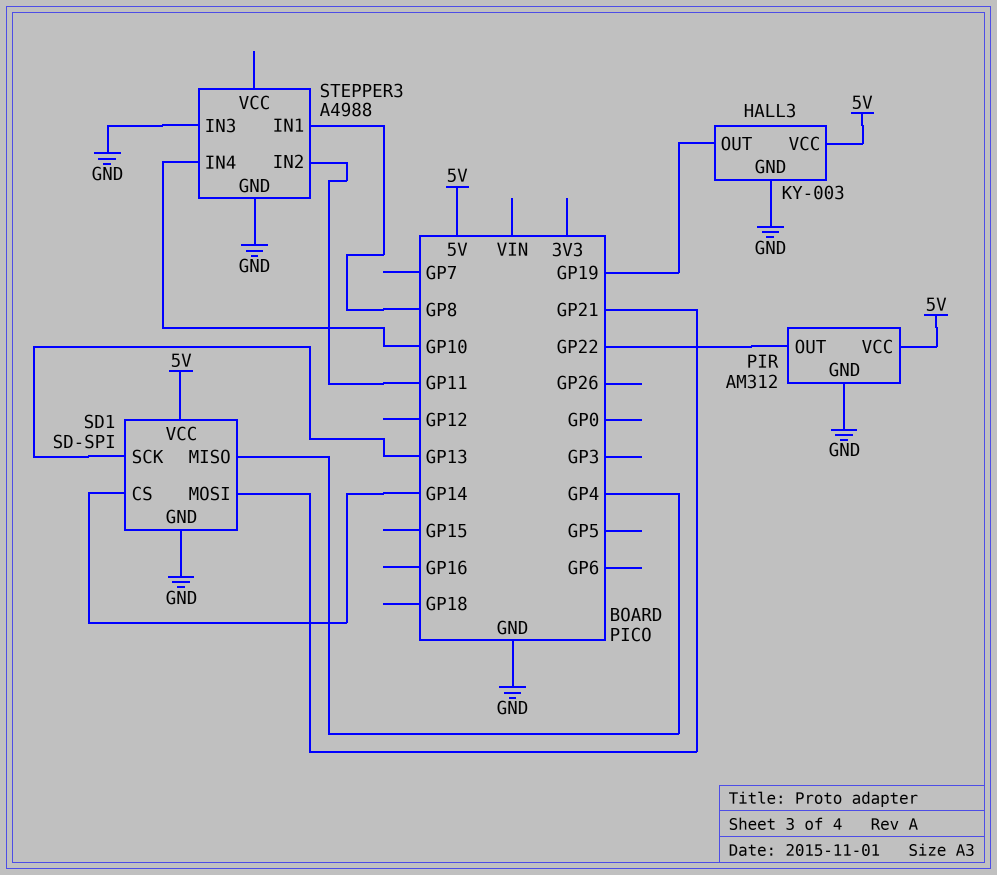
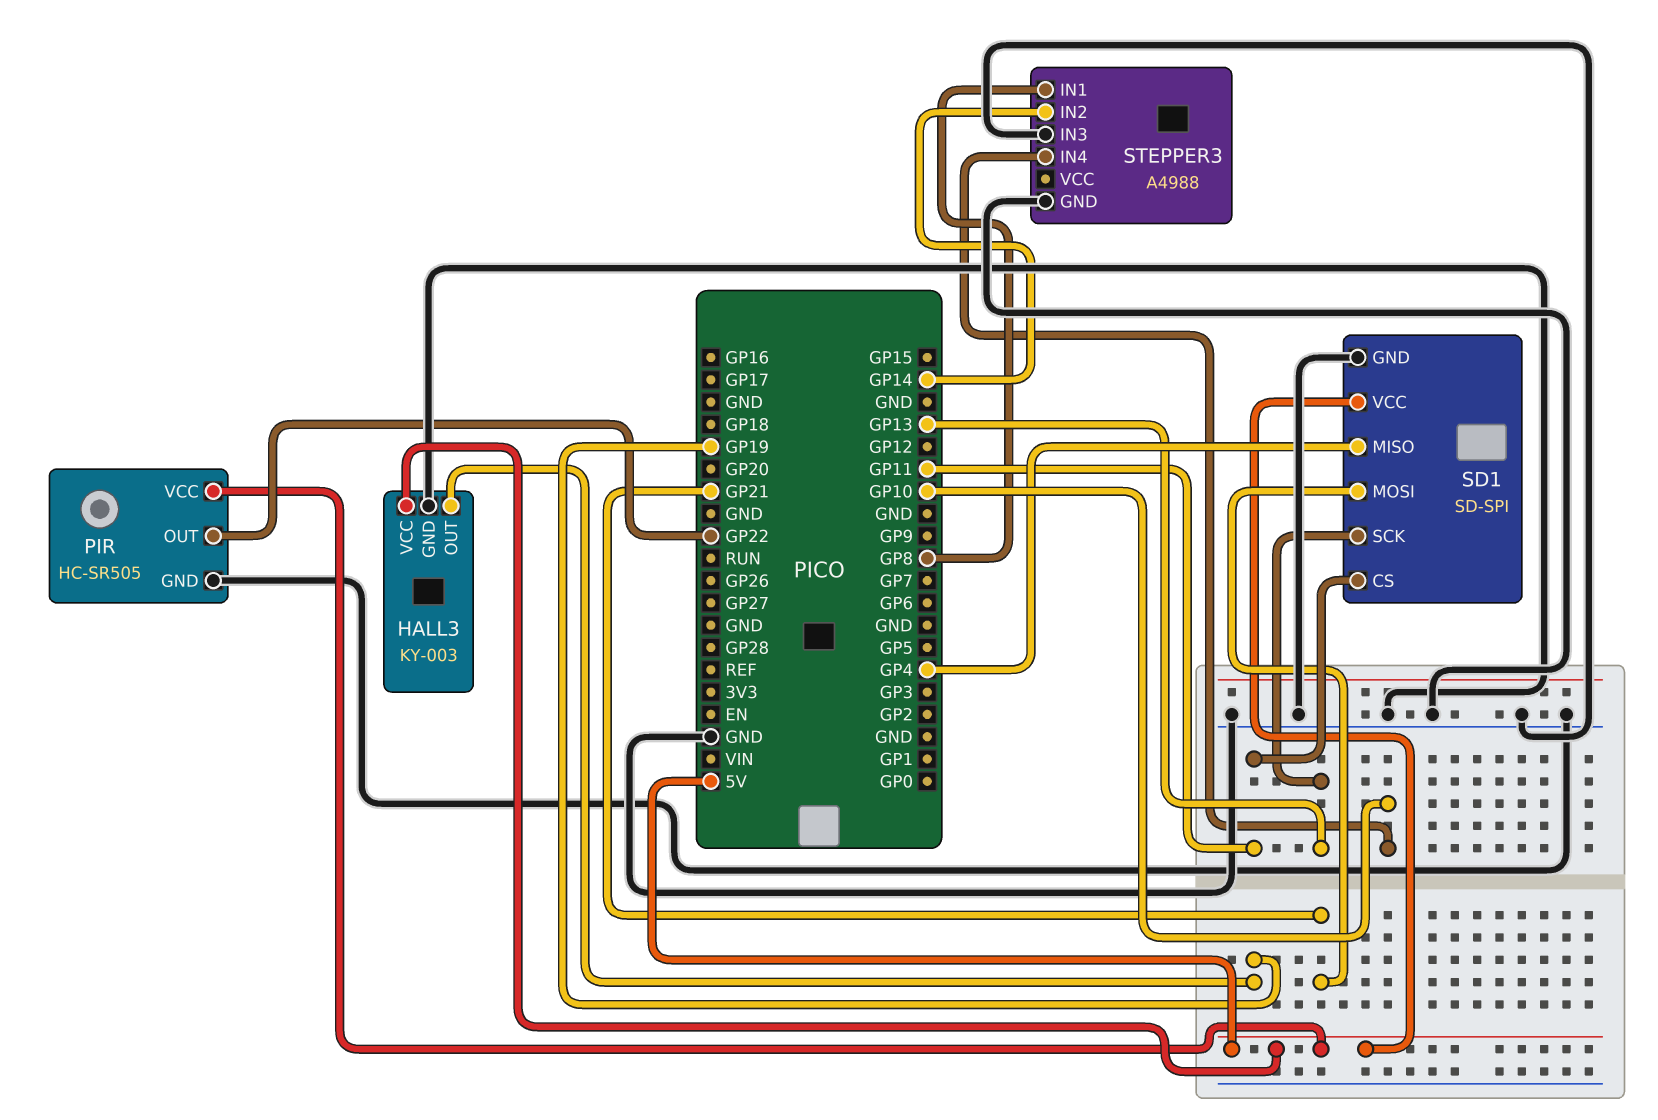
PIR: AM312 -> HC-SR505
SD1 pin CS: GP14 -> GP11
STEPPER3 pin IN2: GP11 -> GP14

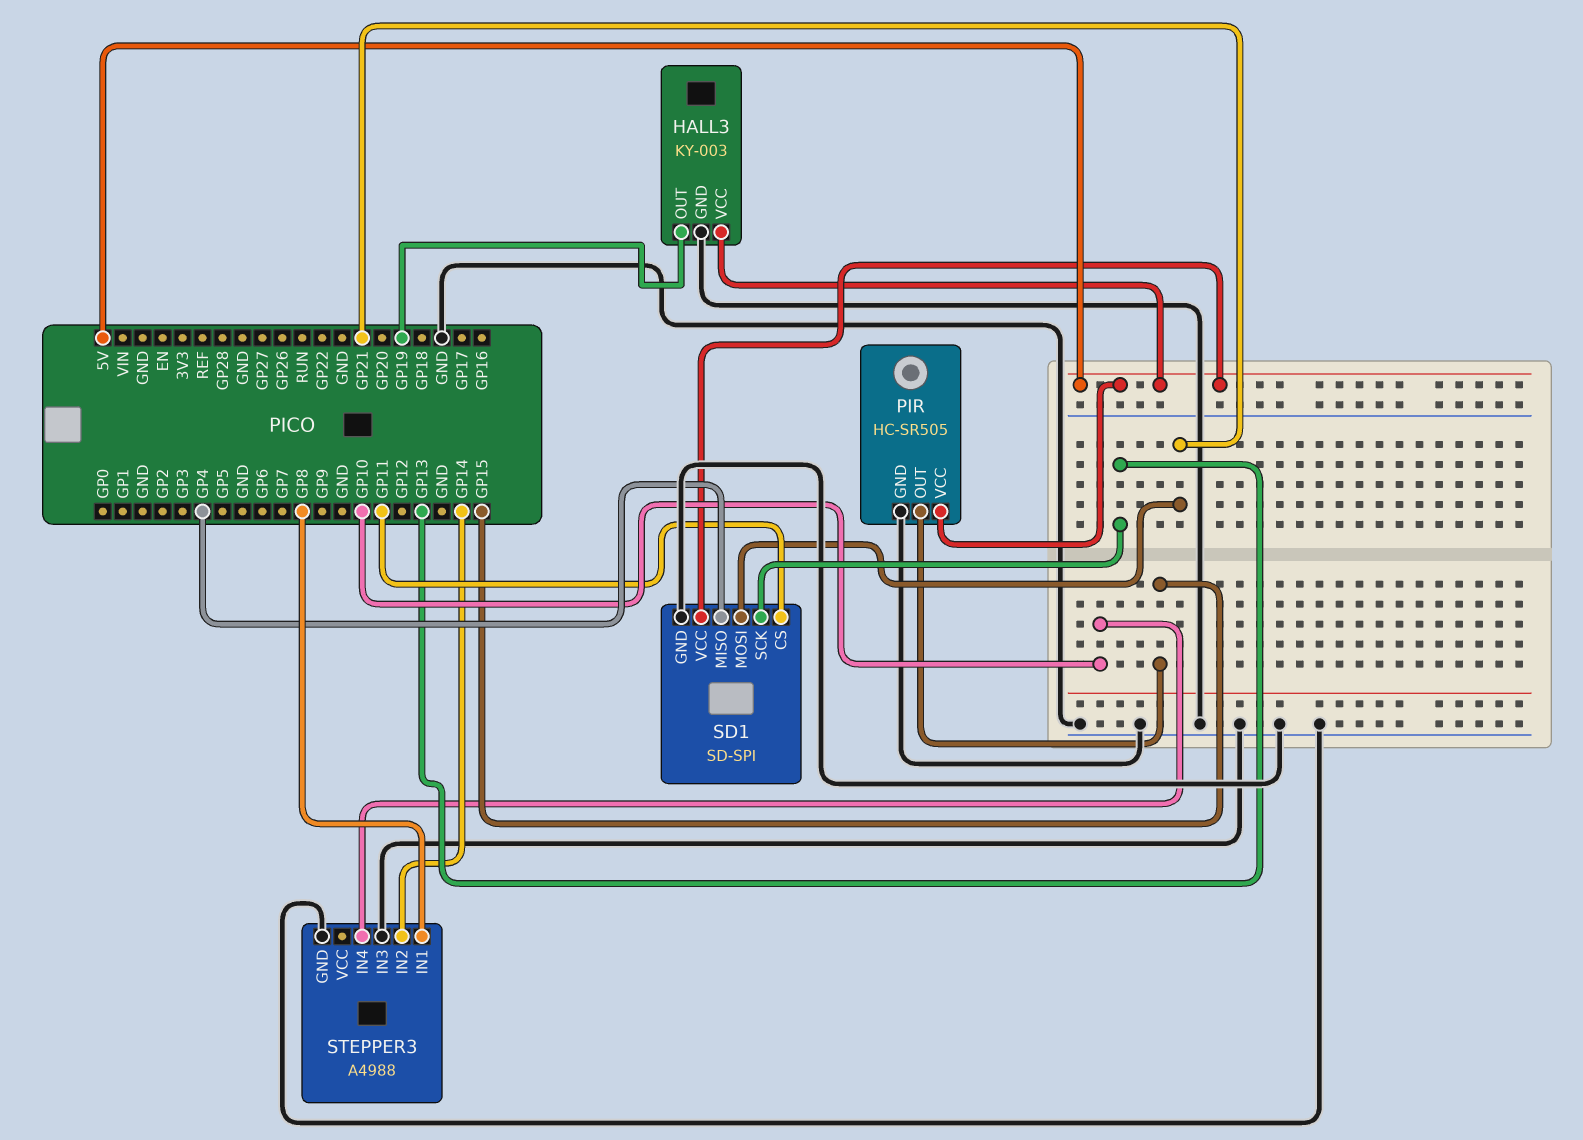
PIR pin OUT: GP22 -> GP15

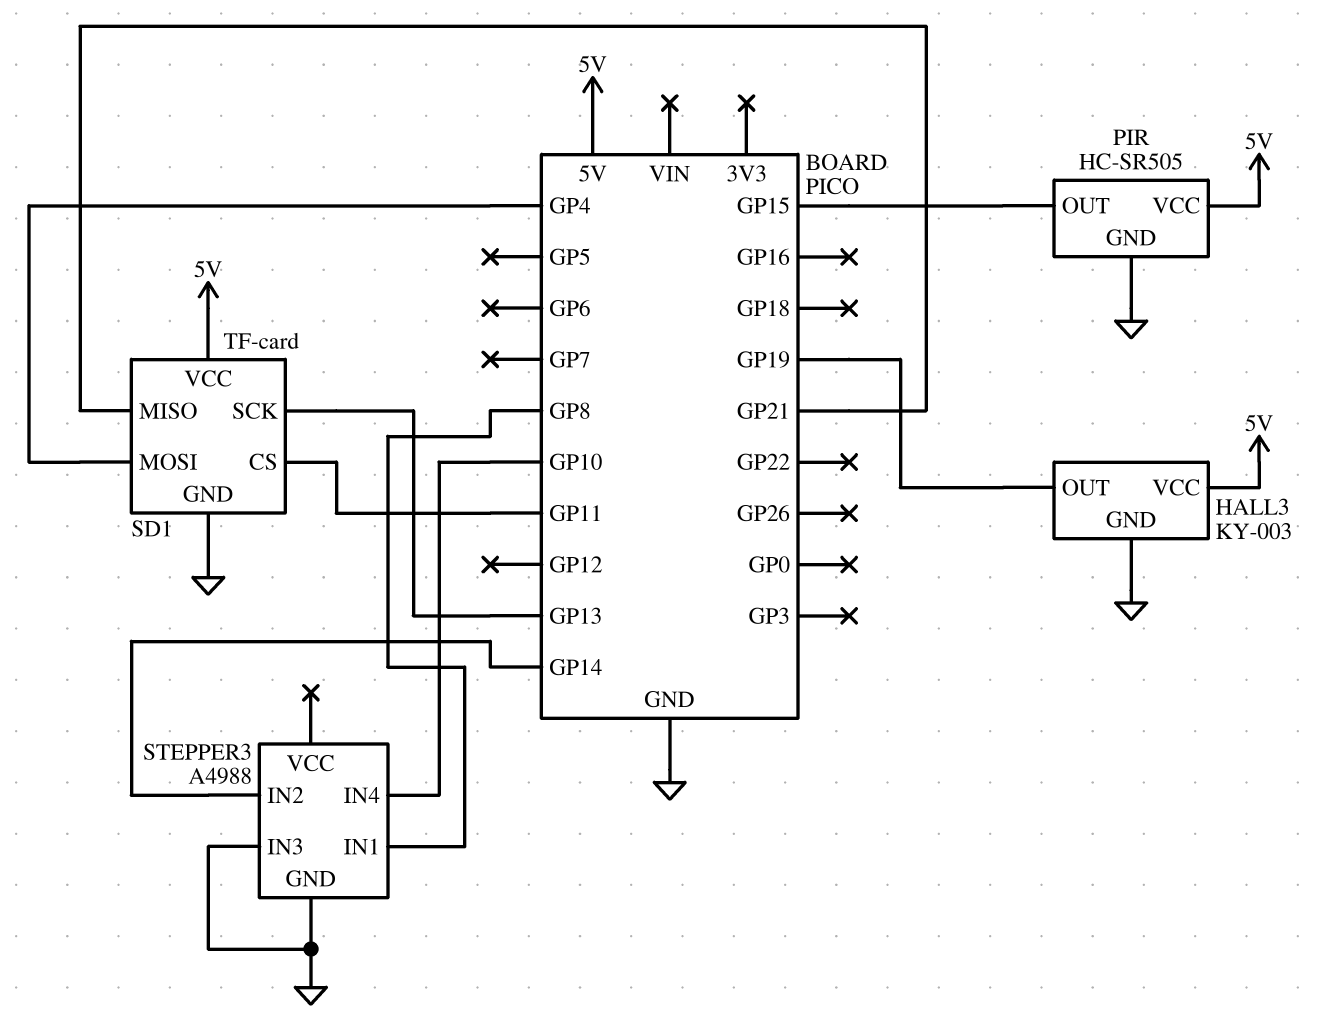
SD1: SD-SPI -> TF-card
SD1 pin MISO: GP4 -> GP21
SD1 pin MOSI: GP21 -> GP4

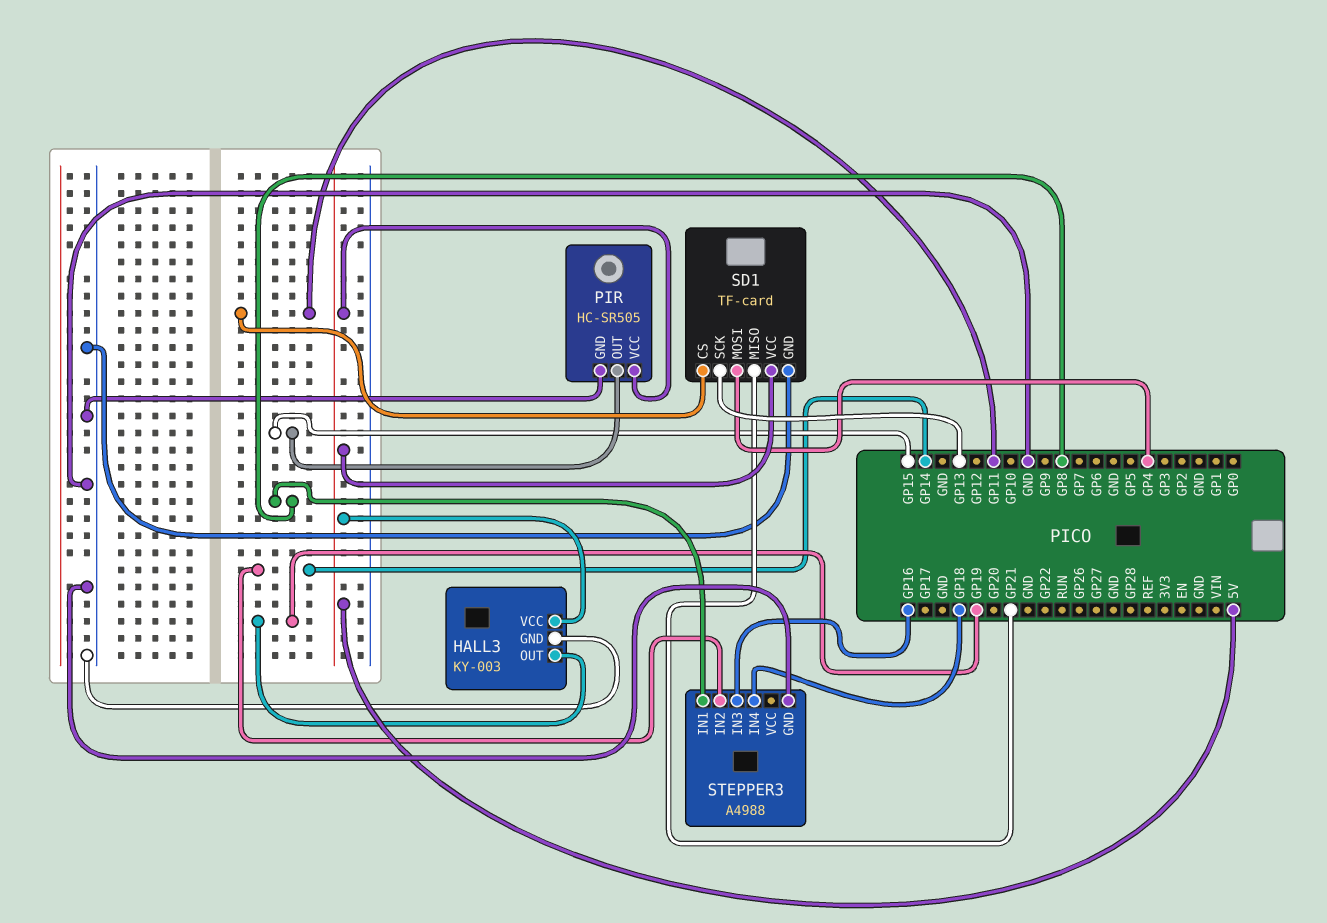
STEPPER3 pin IN3: GND -> GP16
STEPPER3 pin IN4: GP10 -> GP18

